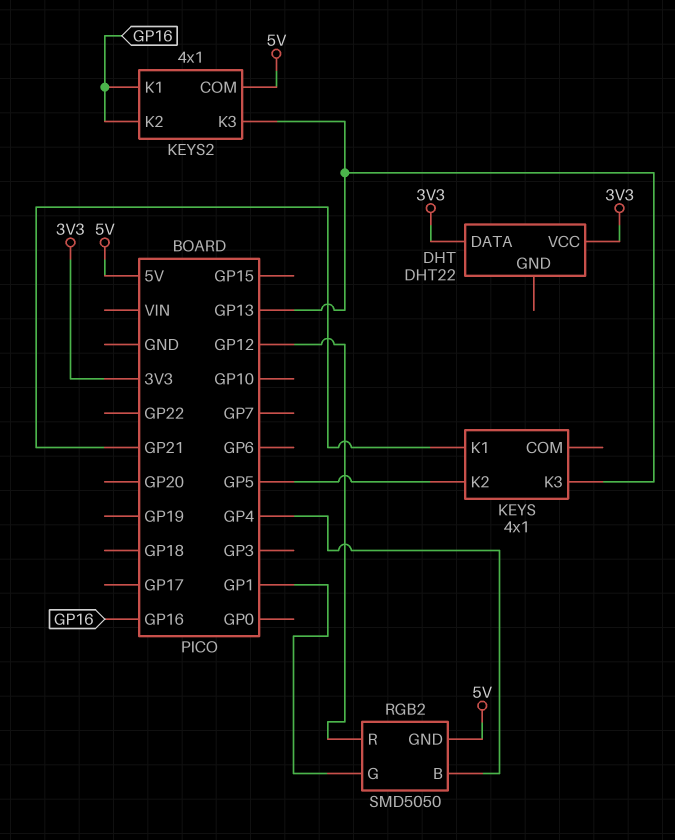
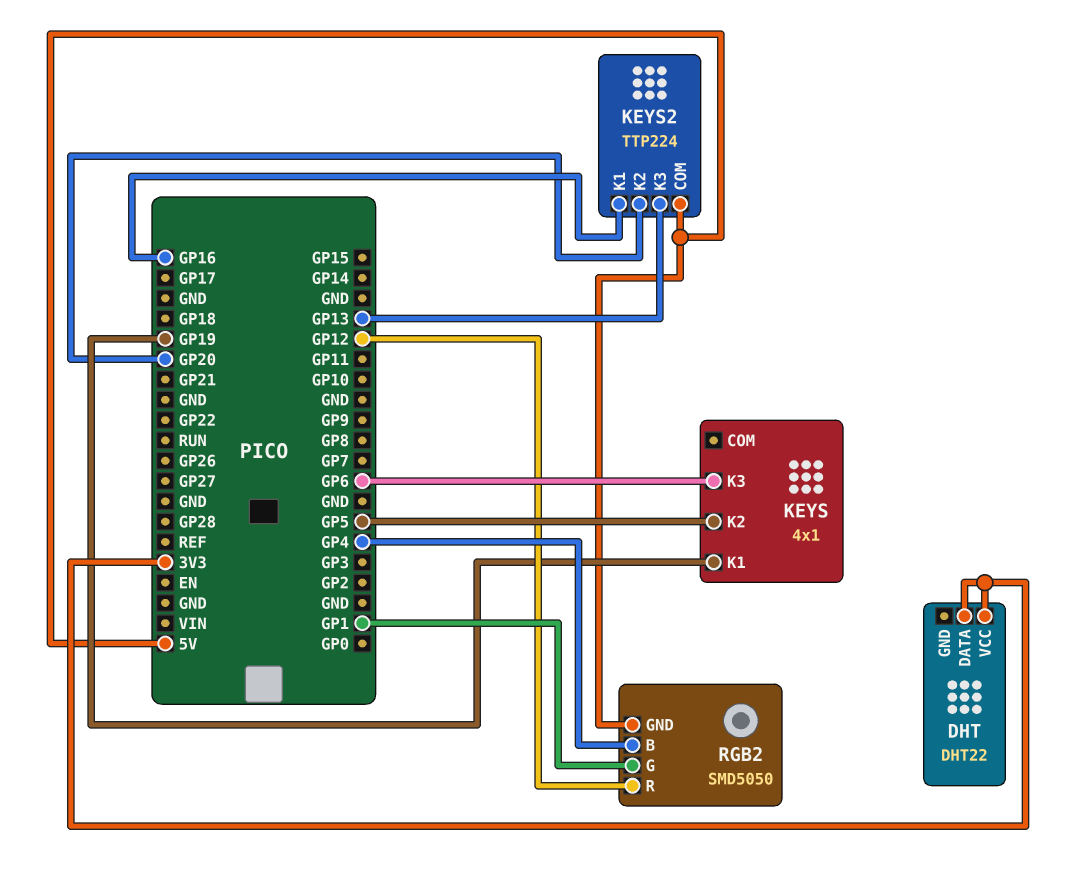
KEYS pin K1: GP21 -> GP19
KEYS pin K3: GP13 -> GP6
KEYS2: 4x1 -> TTP224
KEYS2 pin K2: GP16 -> GP20

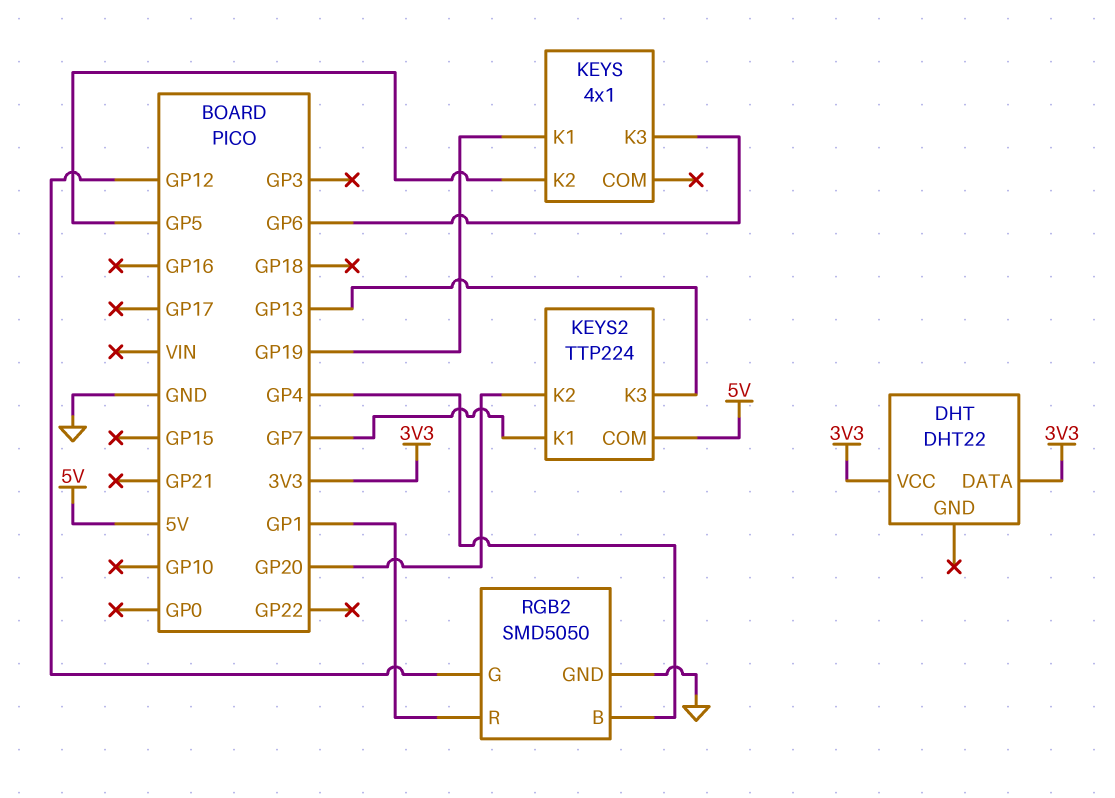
KEYS2 pin K1: GP16 -> GP7
RGB2 pin G: GP1 -> GP12
RGB2 pin GND: 5V -> GND
RGB2 pin R: GP12 -> GP1

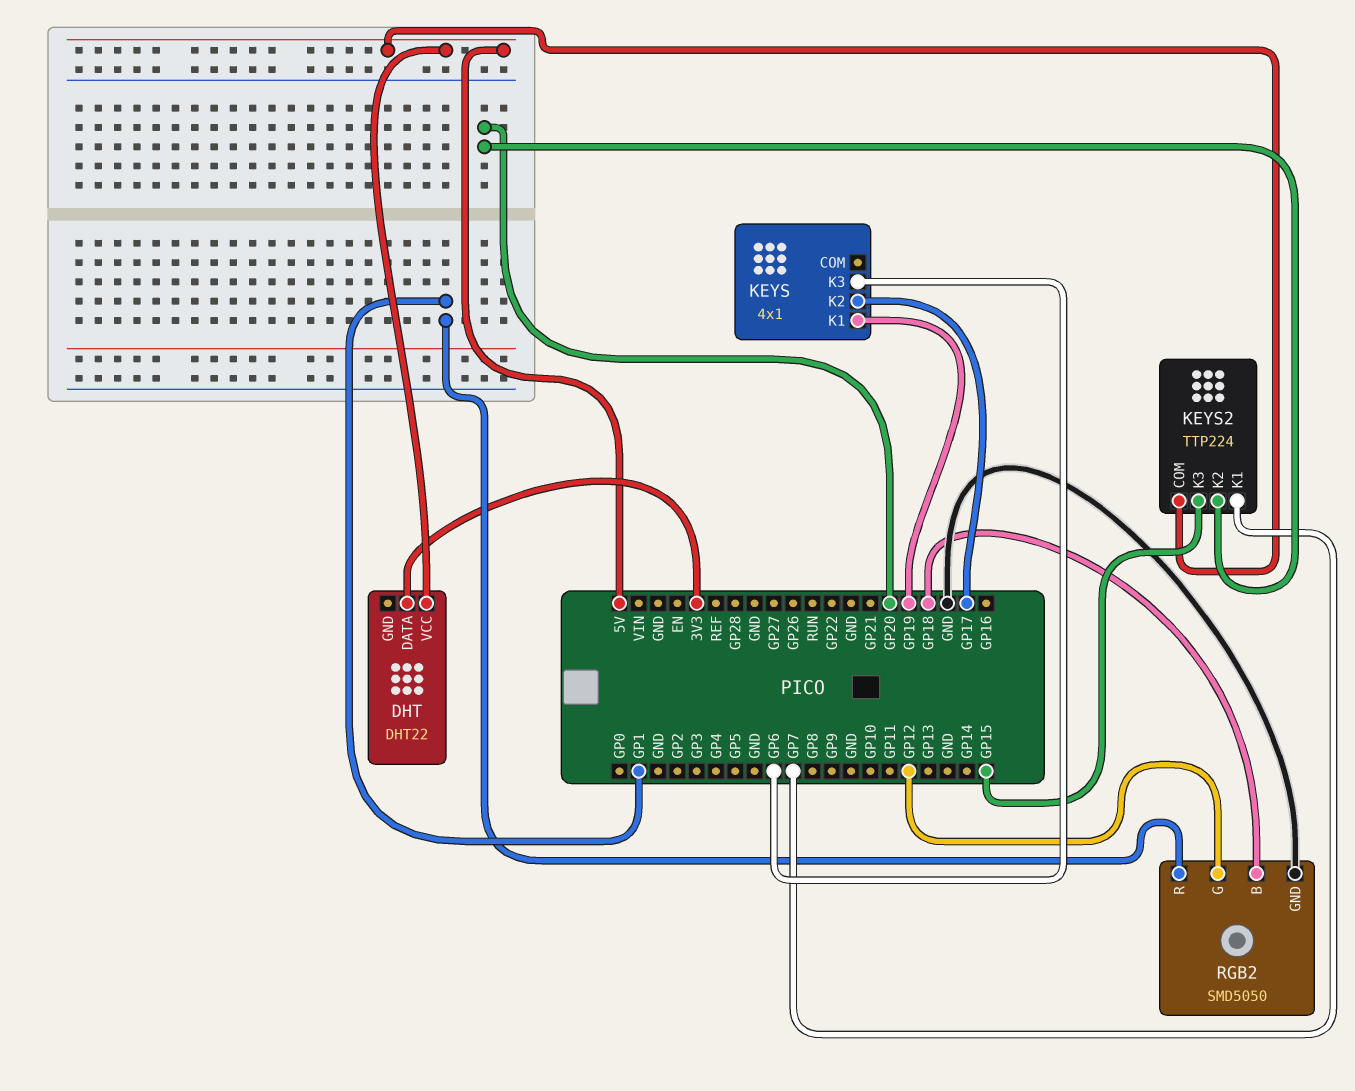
DHT pin VCC: 3V3 -> 5V
KEYS pin K2: GP5 -> GP17
KEYS2 pin K3: GP13 -> GP15
RGB2 pin B: GP4 -> GP18

